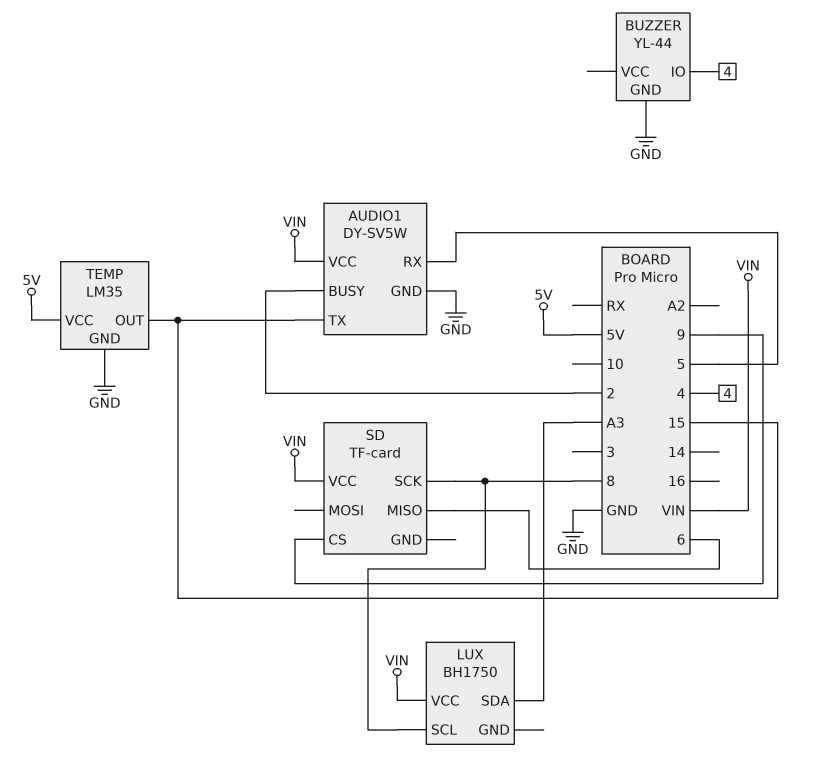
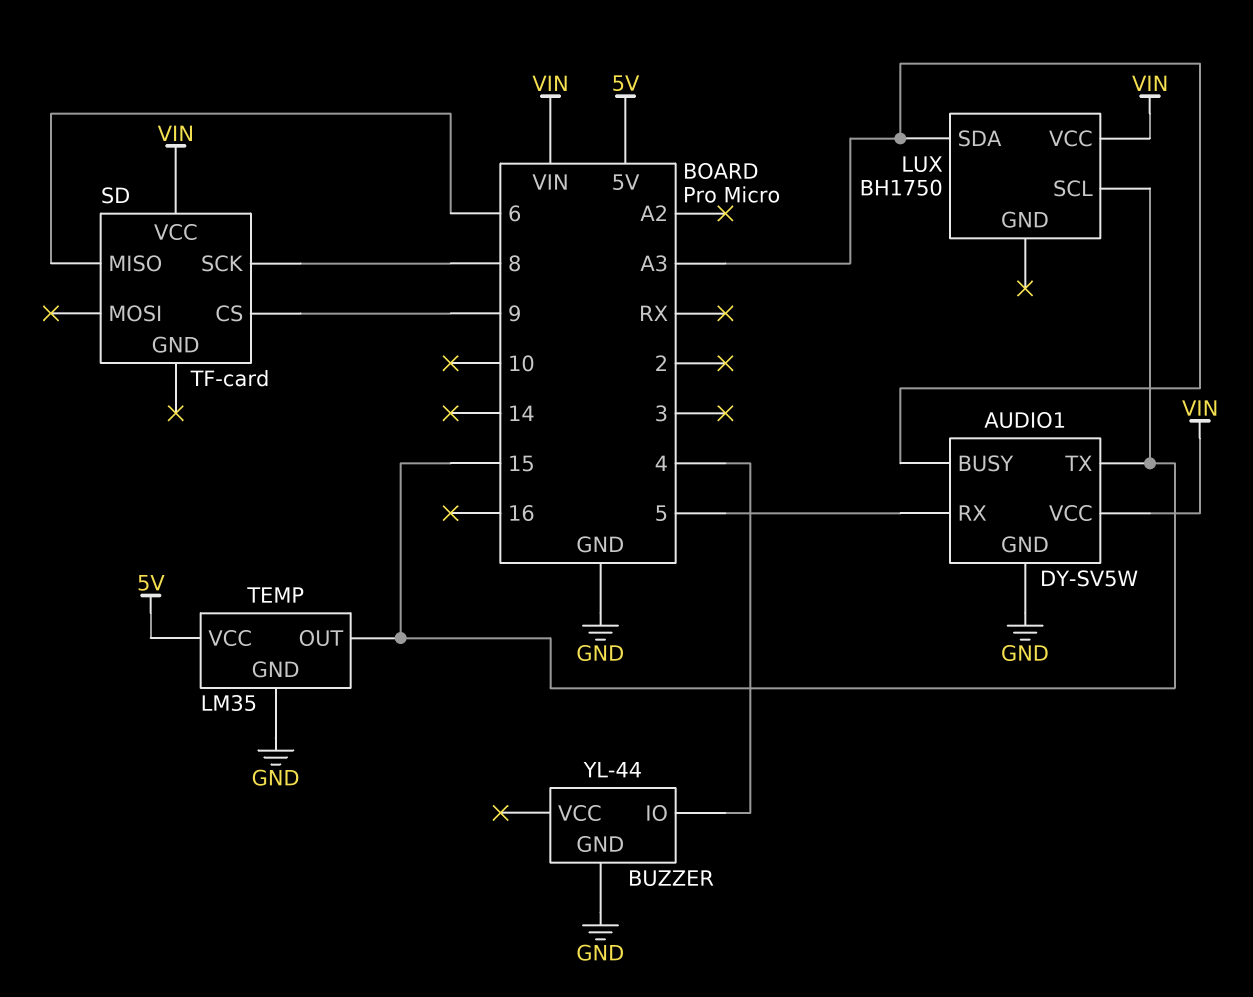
AUDIO1 pin BUSY: 2 -> A3
LUX pin SCL: 8 -> 15

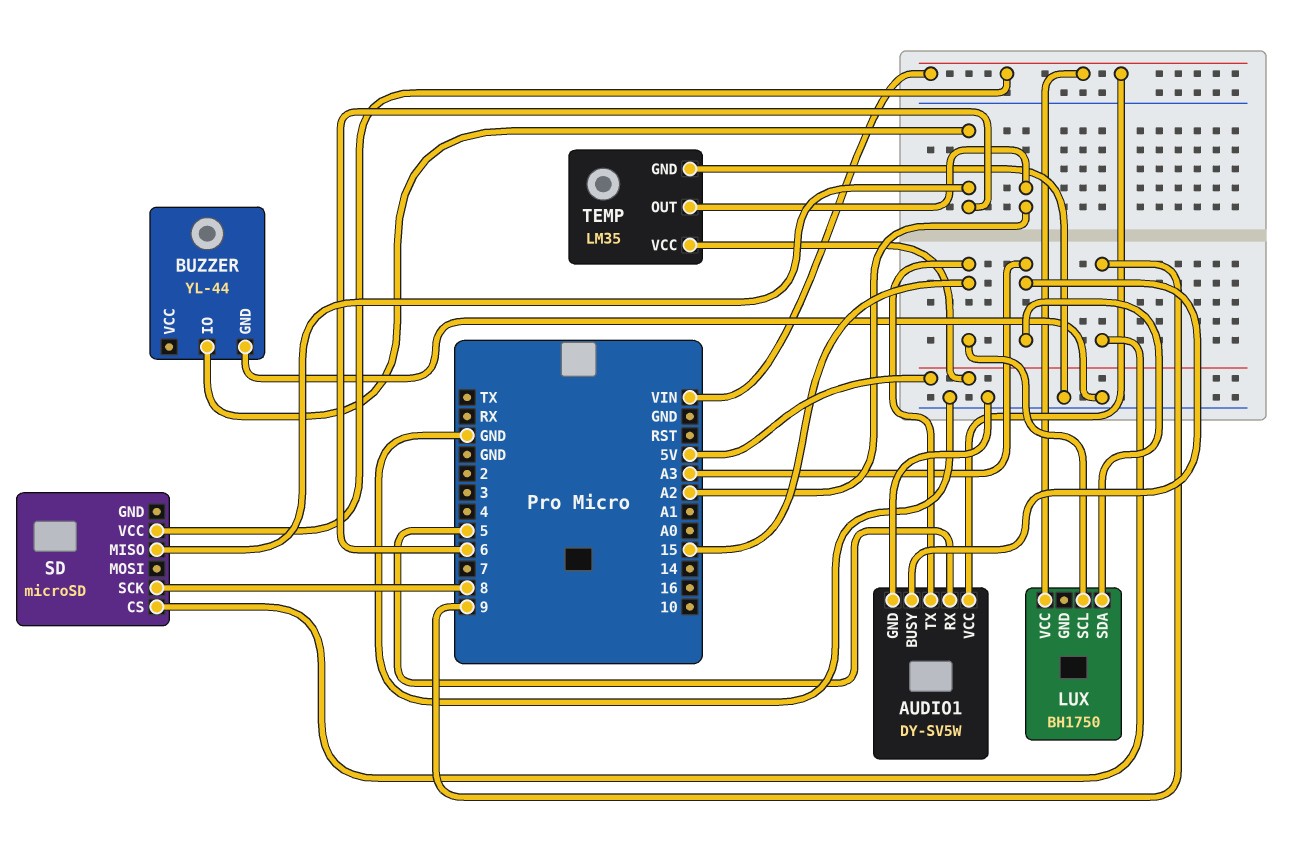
BUZZER pin IO: 4 -> 6
SD: TF-card -> microSD
TEMP pin OUT: 15 -> A2

